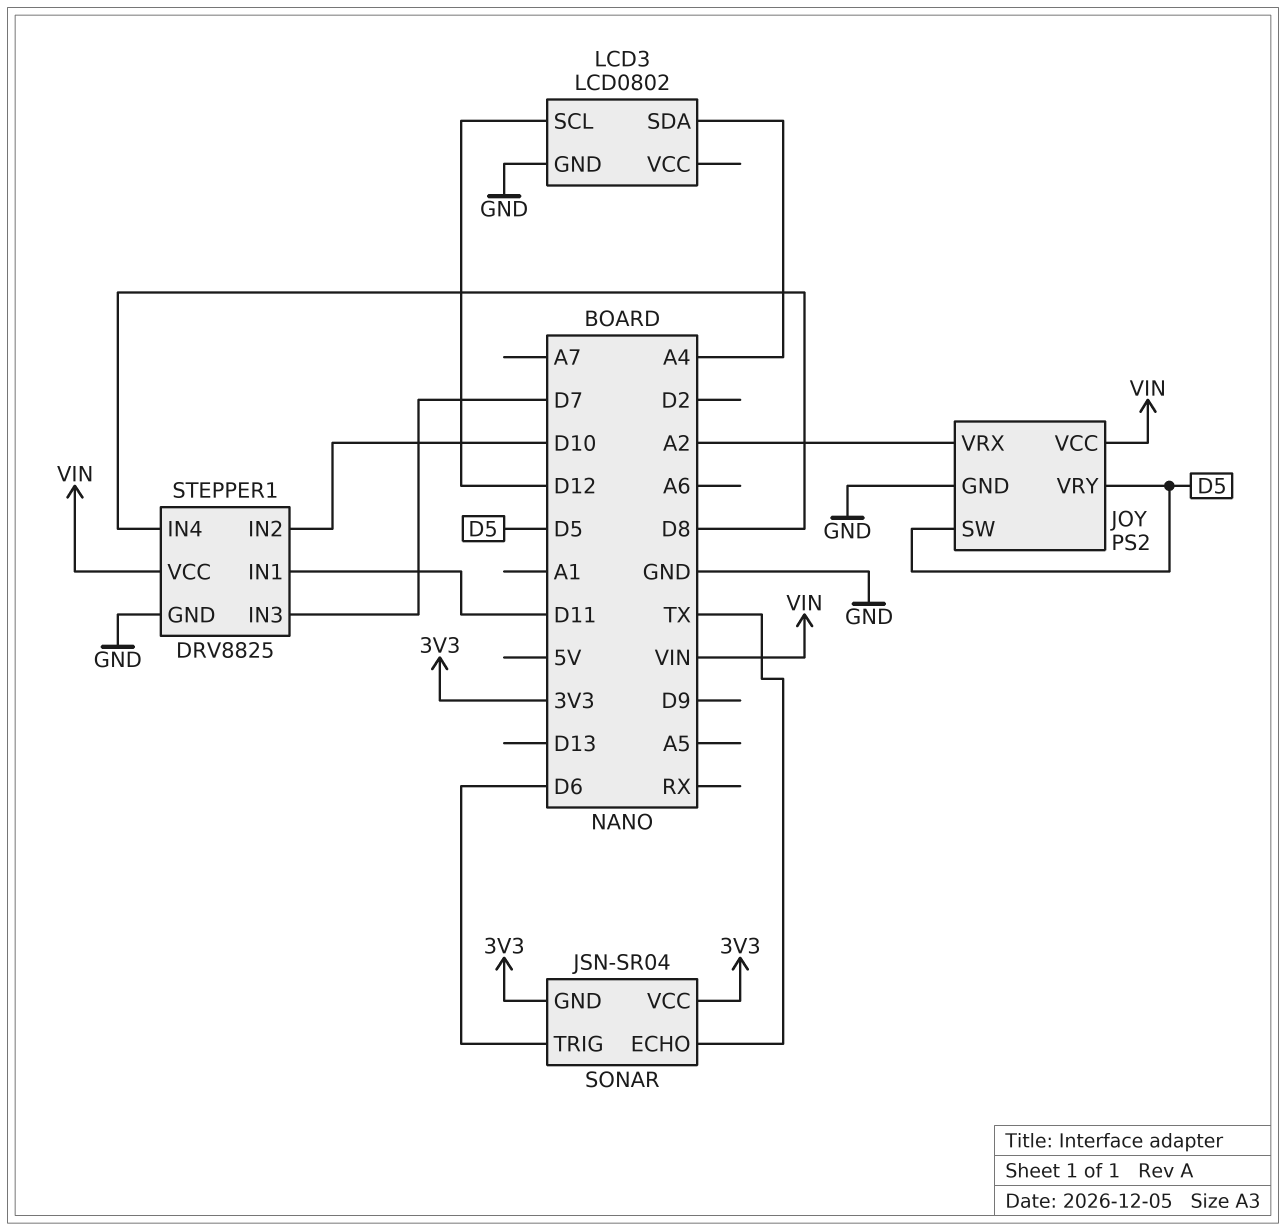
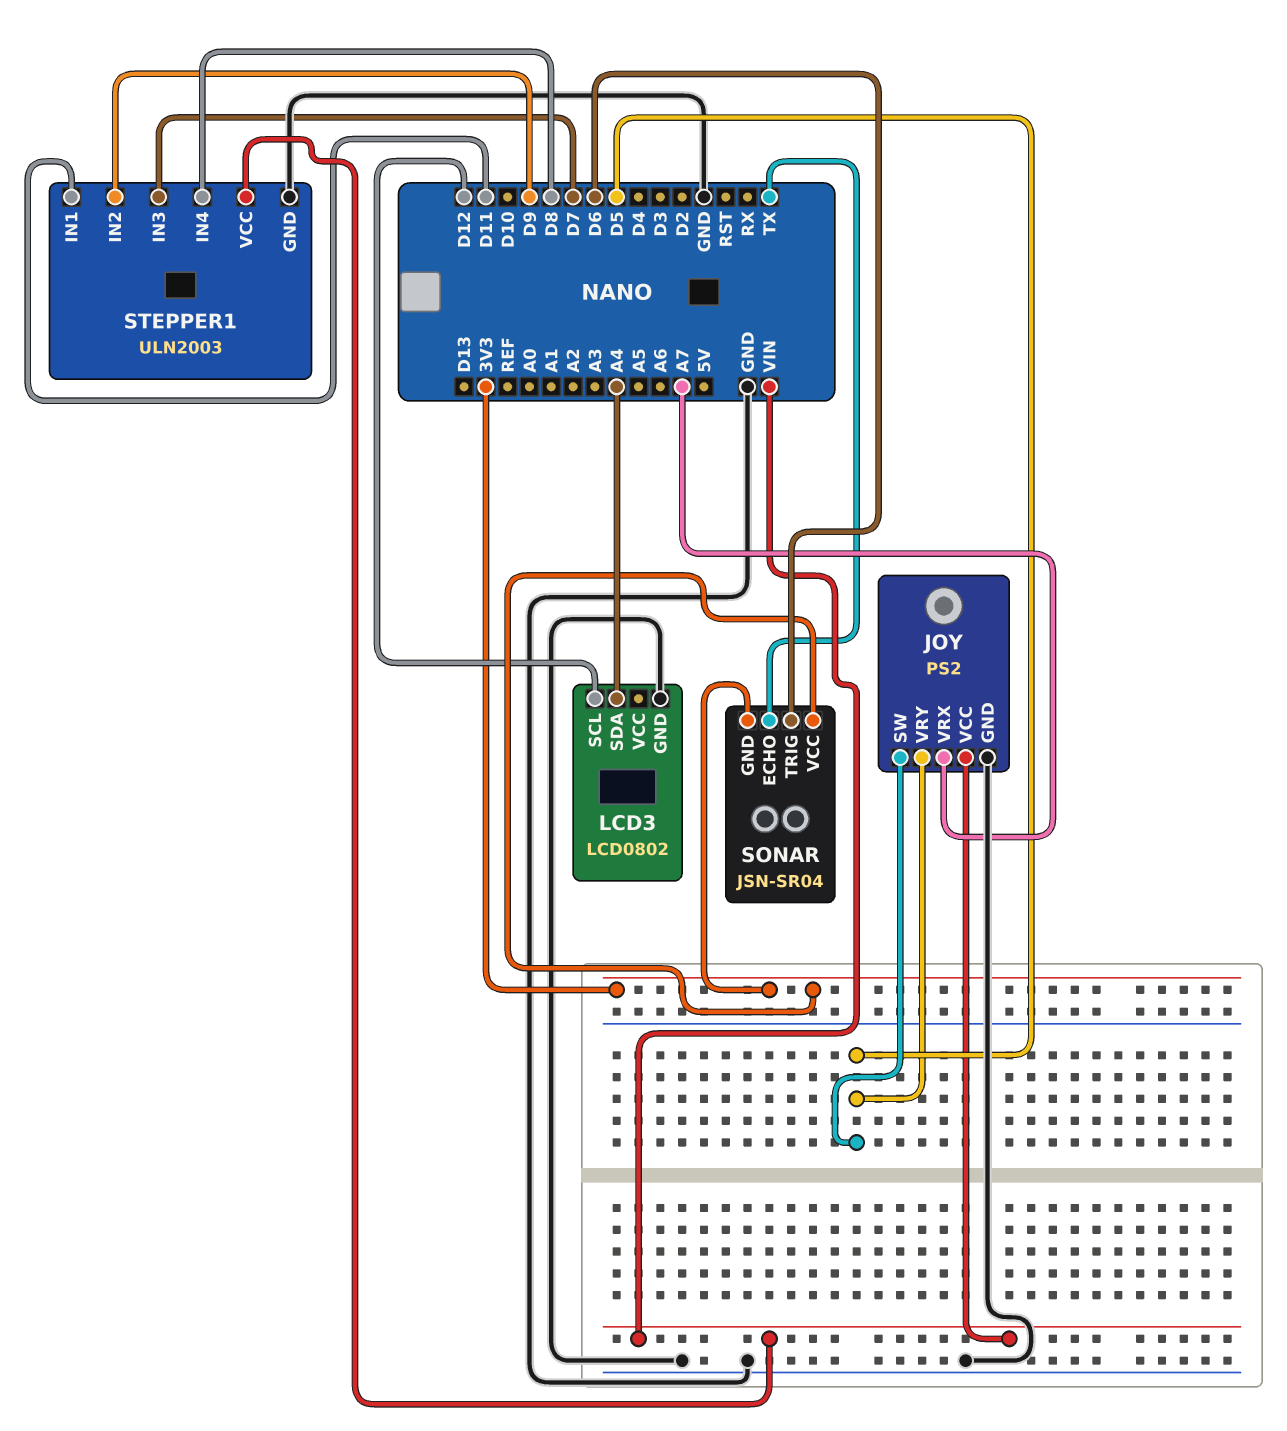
JOY pin VRX: A2 -> A7
STEPPER1: DRV8825 -> ULN2003
STEPPER1 pin IN2: D10 -> D9

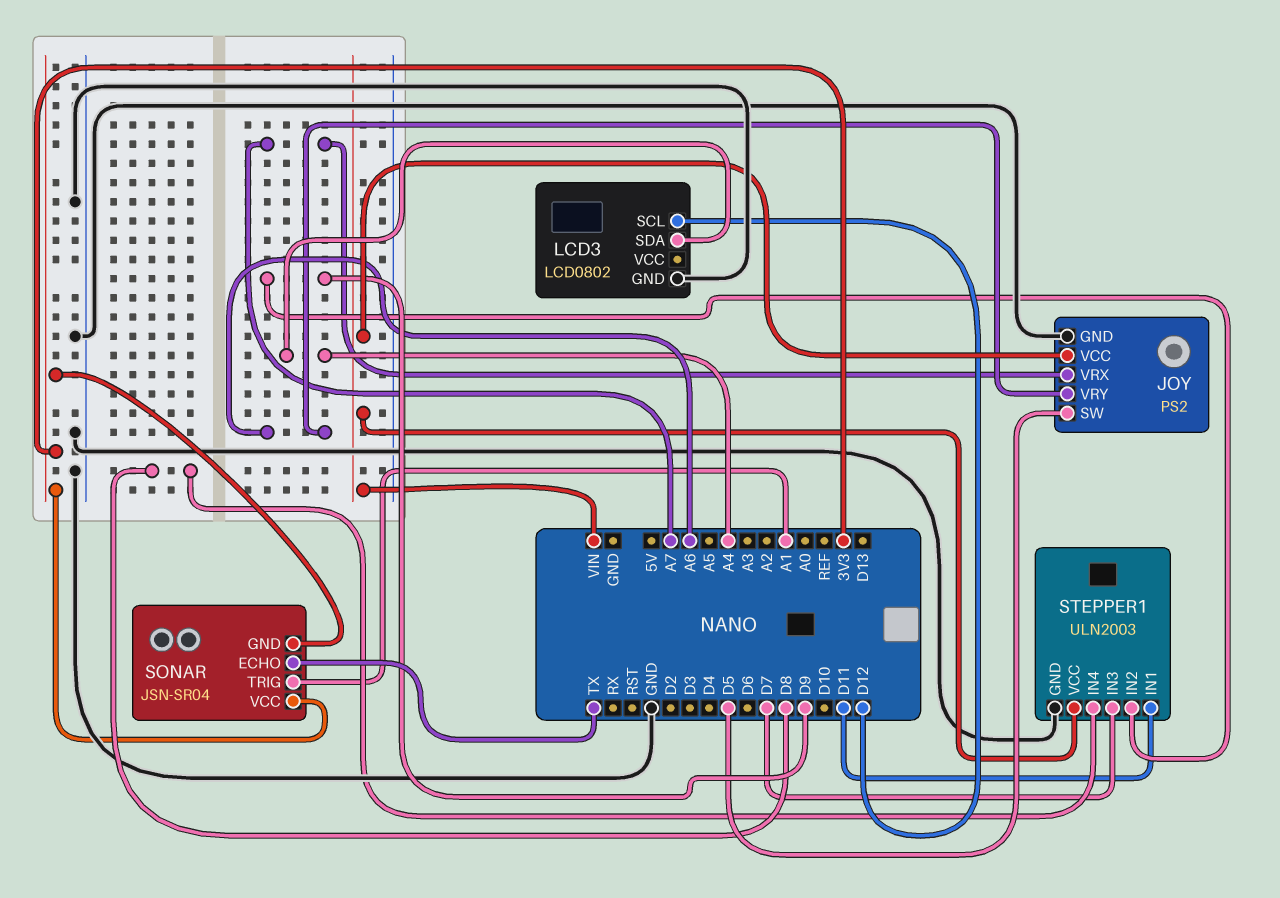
JOY pin VRY: D5 -> A6
SONAR pin TRIG: D6 -> A1

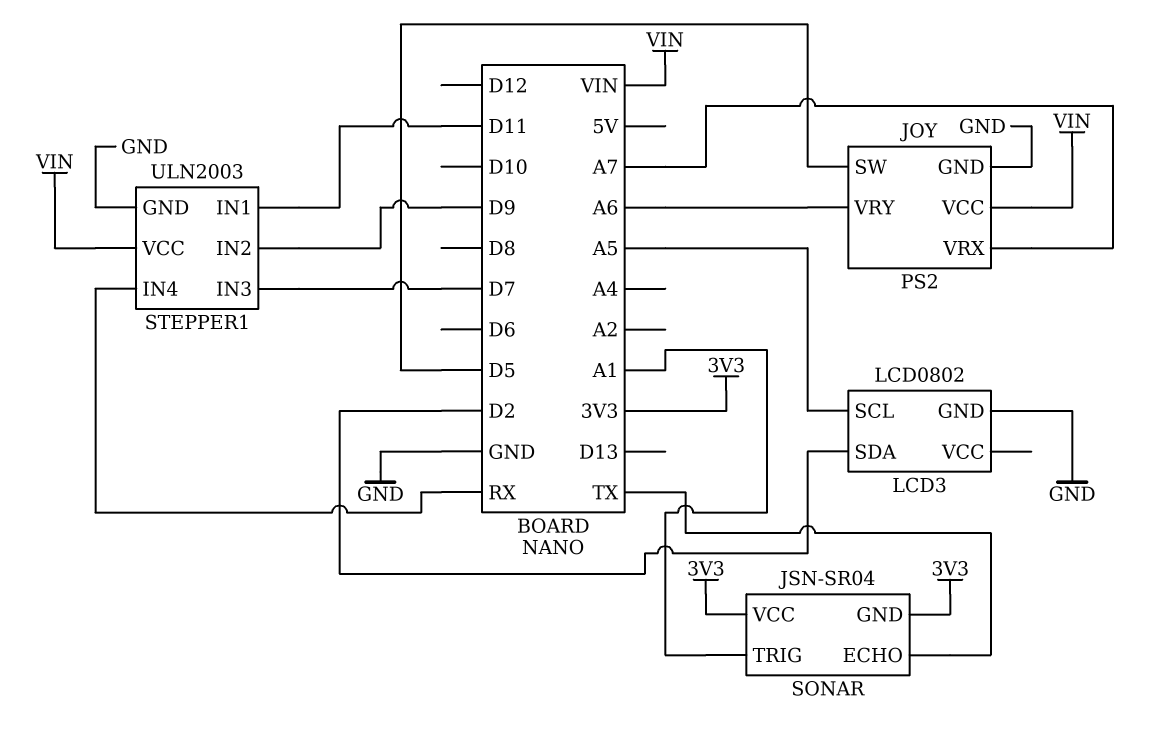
LCD3 pin SCL: D12 -> A5
LCD3 pin SDA: A4 -> D2
STEPPER1 pin IN4: D8 -> RX

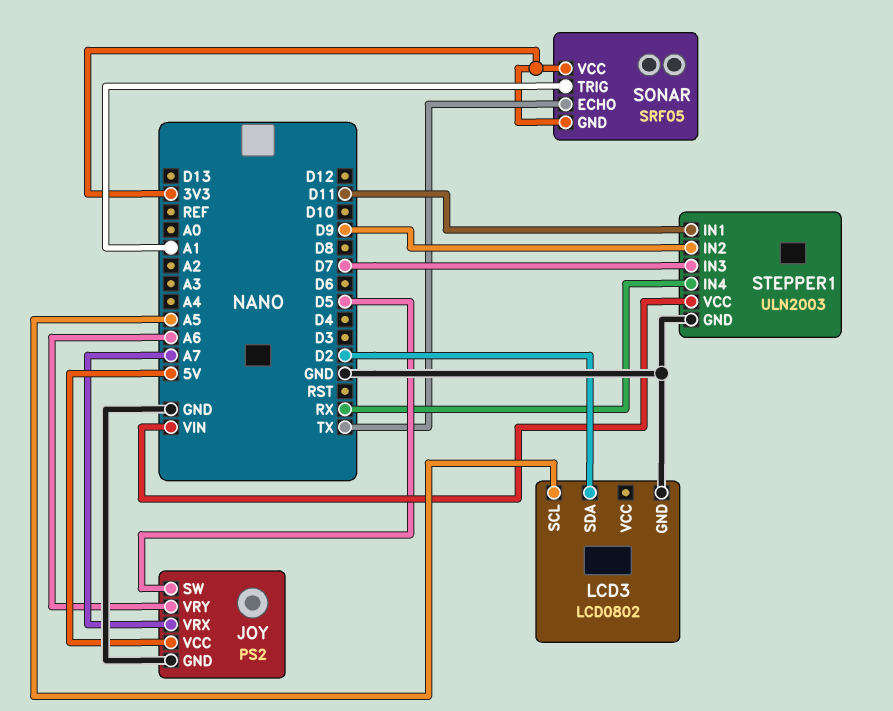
JOY pin VCC: VIN -> 5V
SONAR: JSN-SR04 -> SRF05

